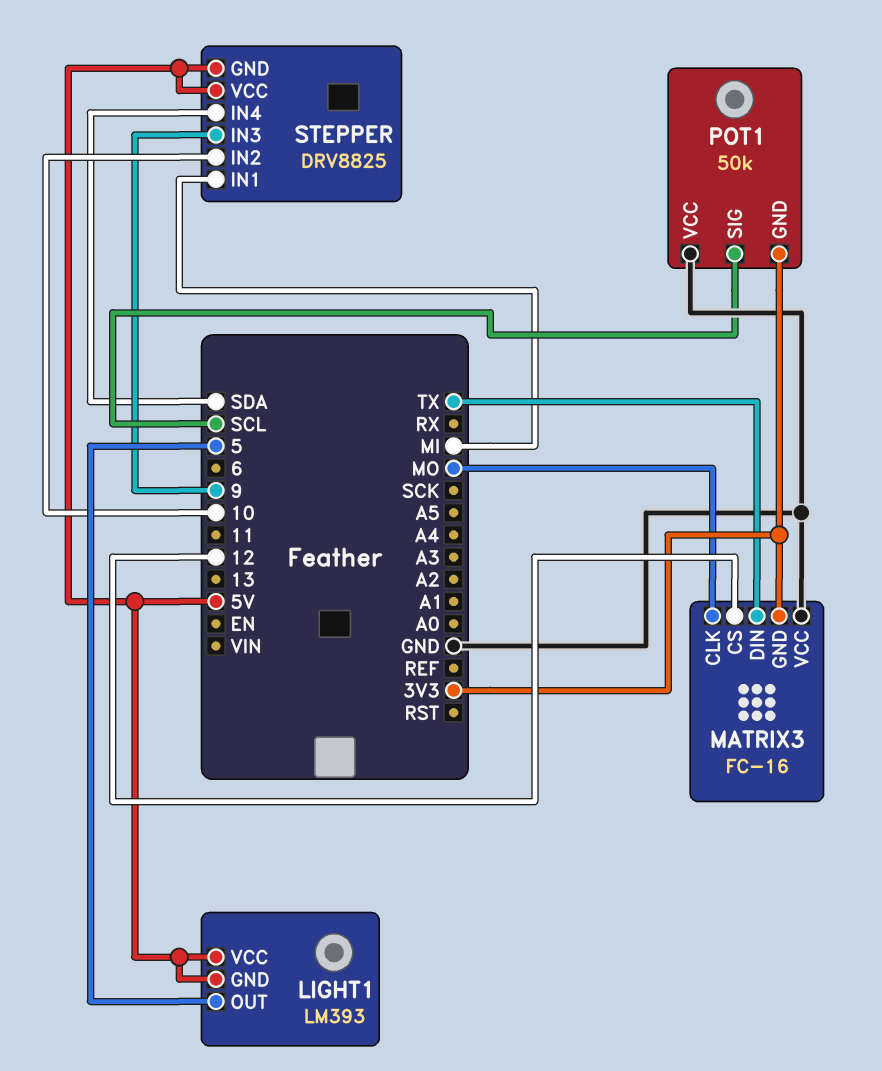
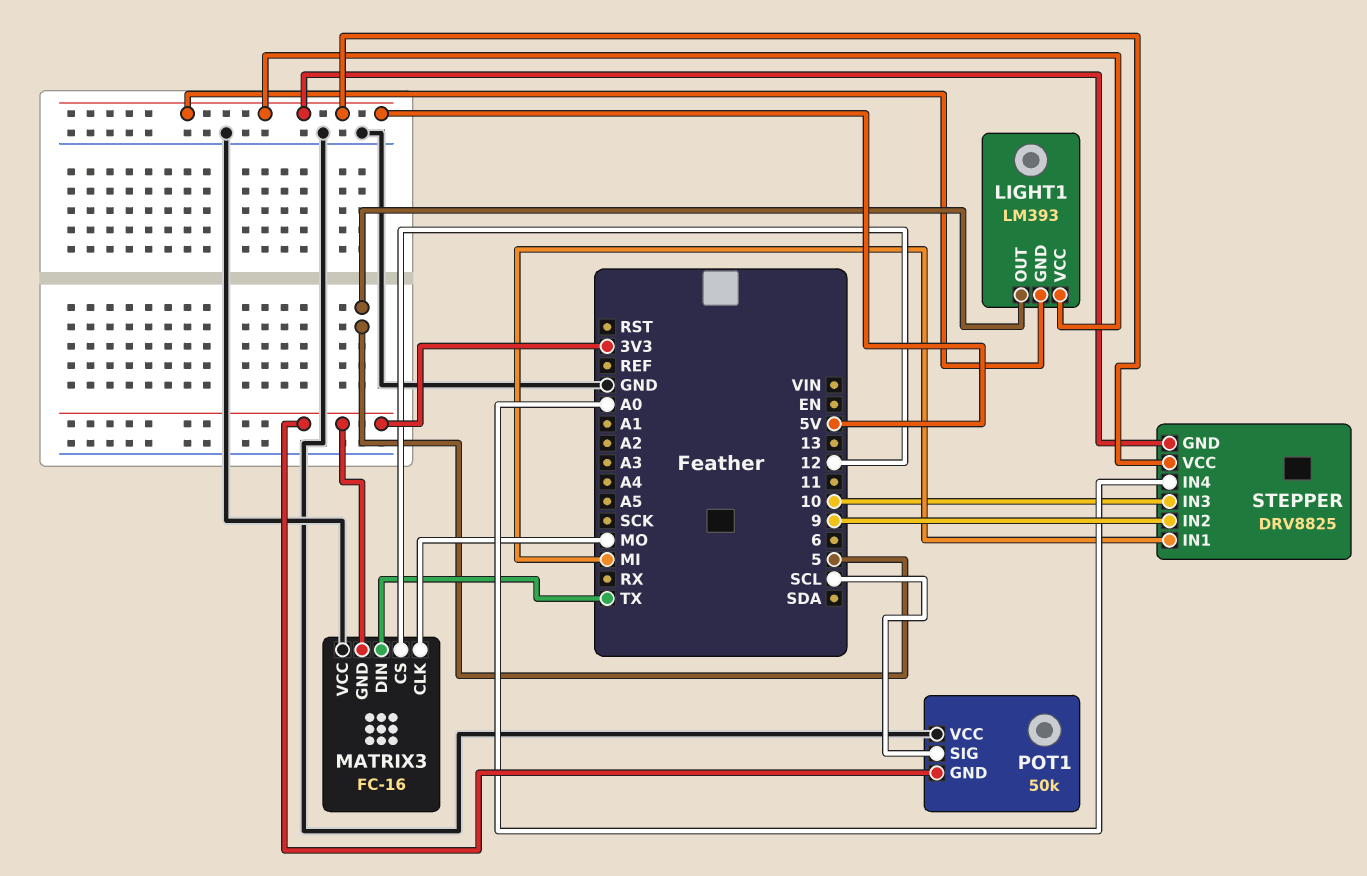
STEPPER pin IN2: 10 -> 9
STEPPER pin IN3: 9 -> 10
STEPPER pin IN4: SDA -> A0

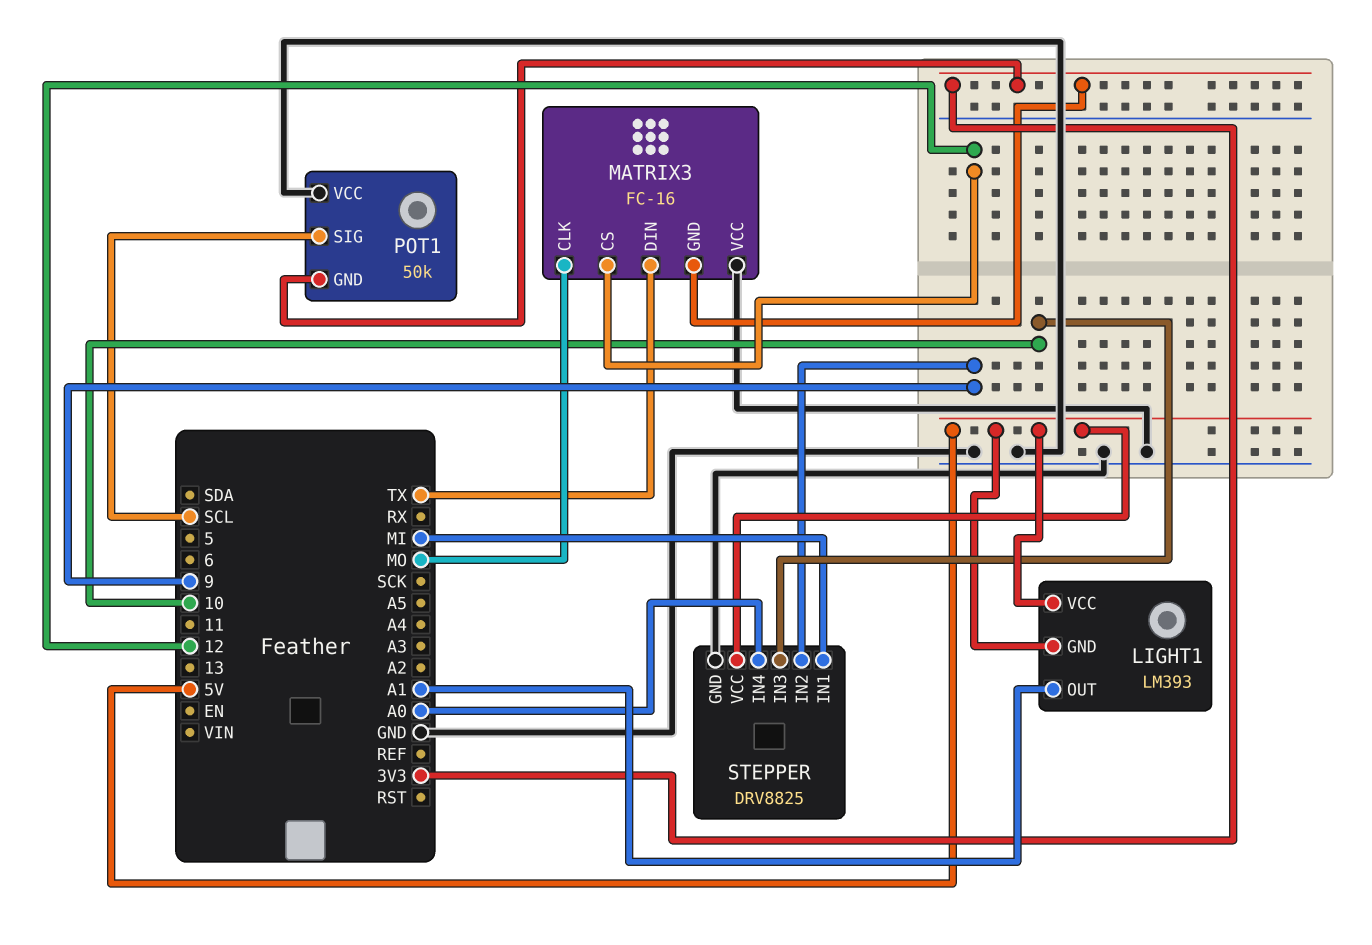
LIGHT1 pin OUT: 5 -> A1
STEPPER pin GND: 5V -> GND

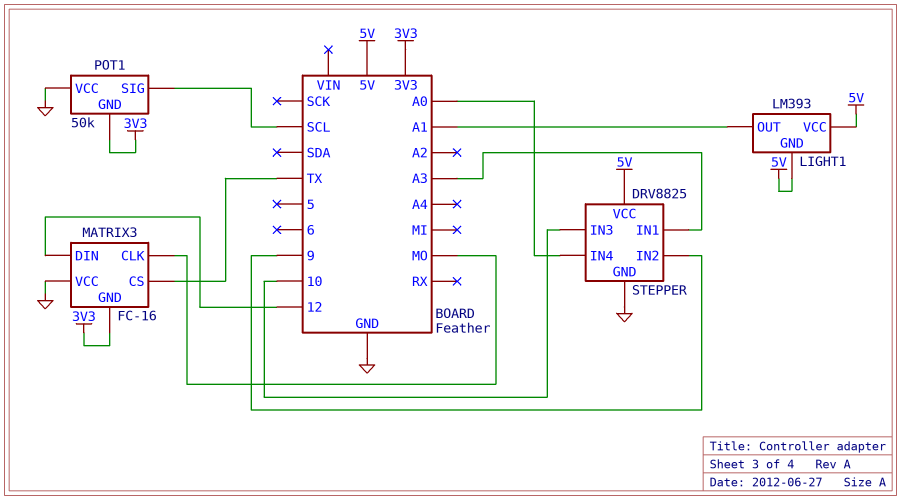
MATRIX3 pin CS: 12 -> TX
MATRIX3 pin DIN: TX -> 12
STEPPER pin IN1: MI -> A3

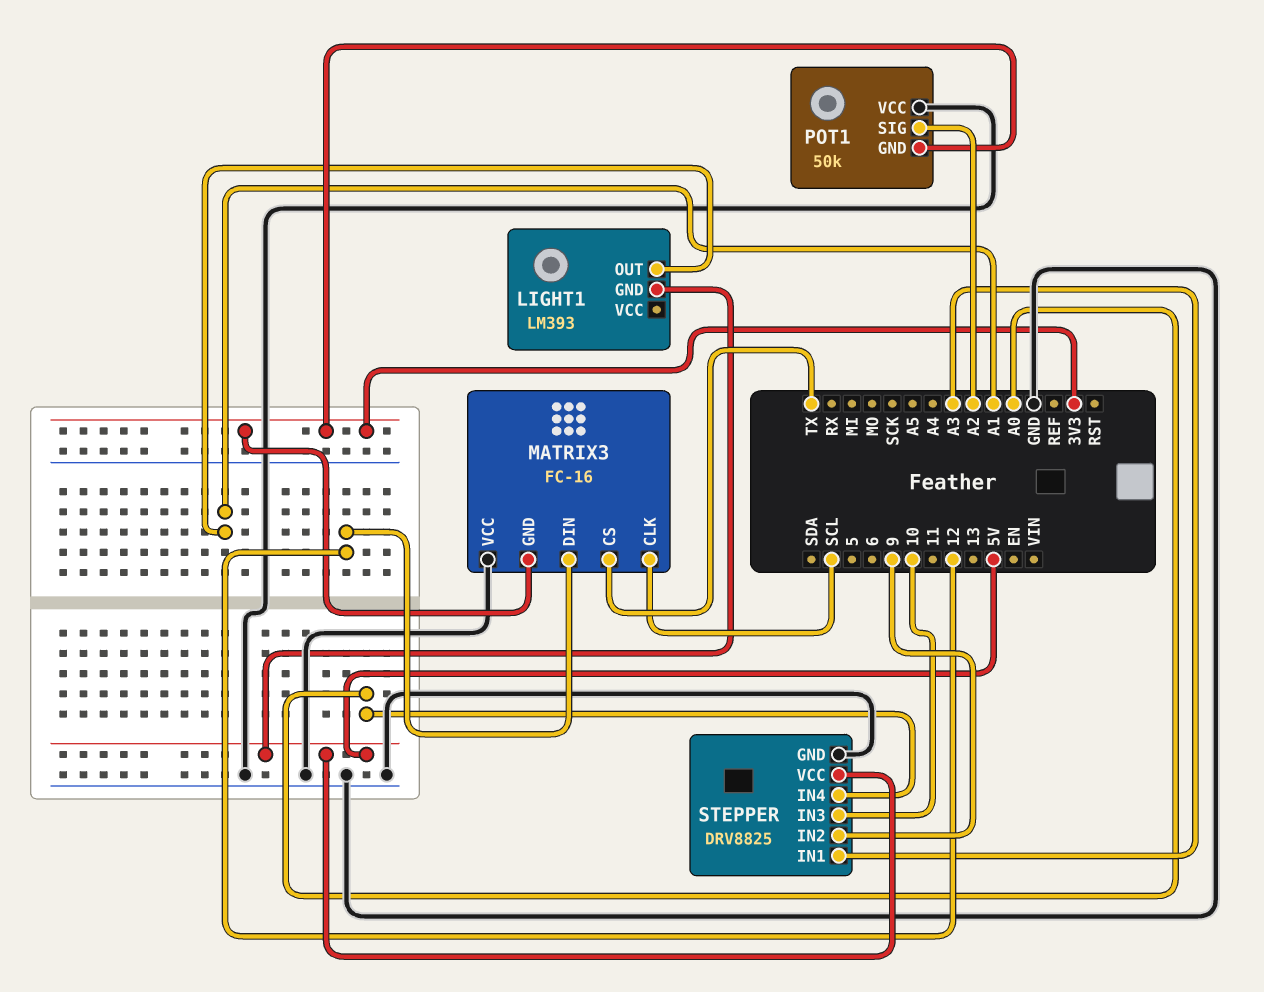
LIGHT1 pin VCC: 5V -> none
MATRIX3 pin CLK: MO -> SCL
POT1 pin SIG: SCL -> A2

